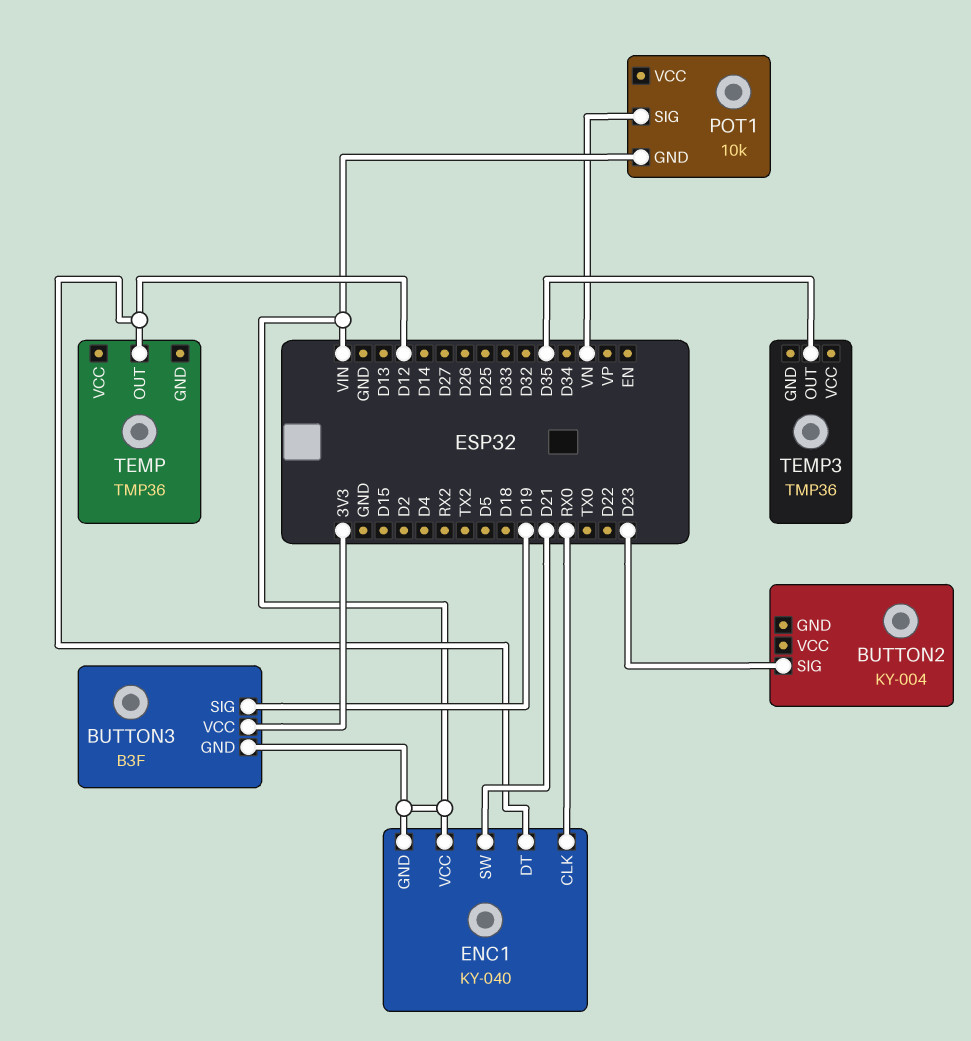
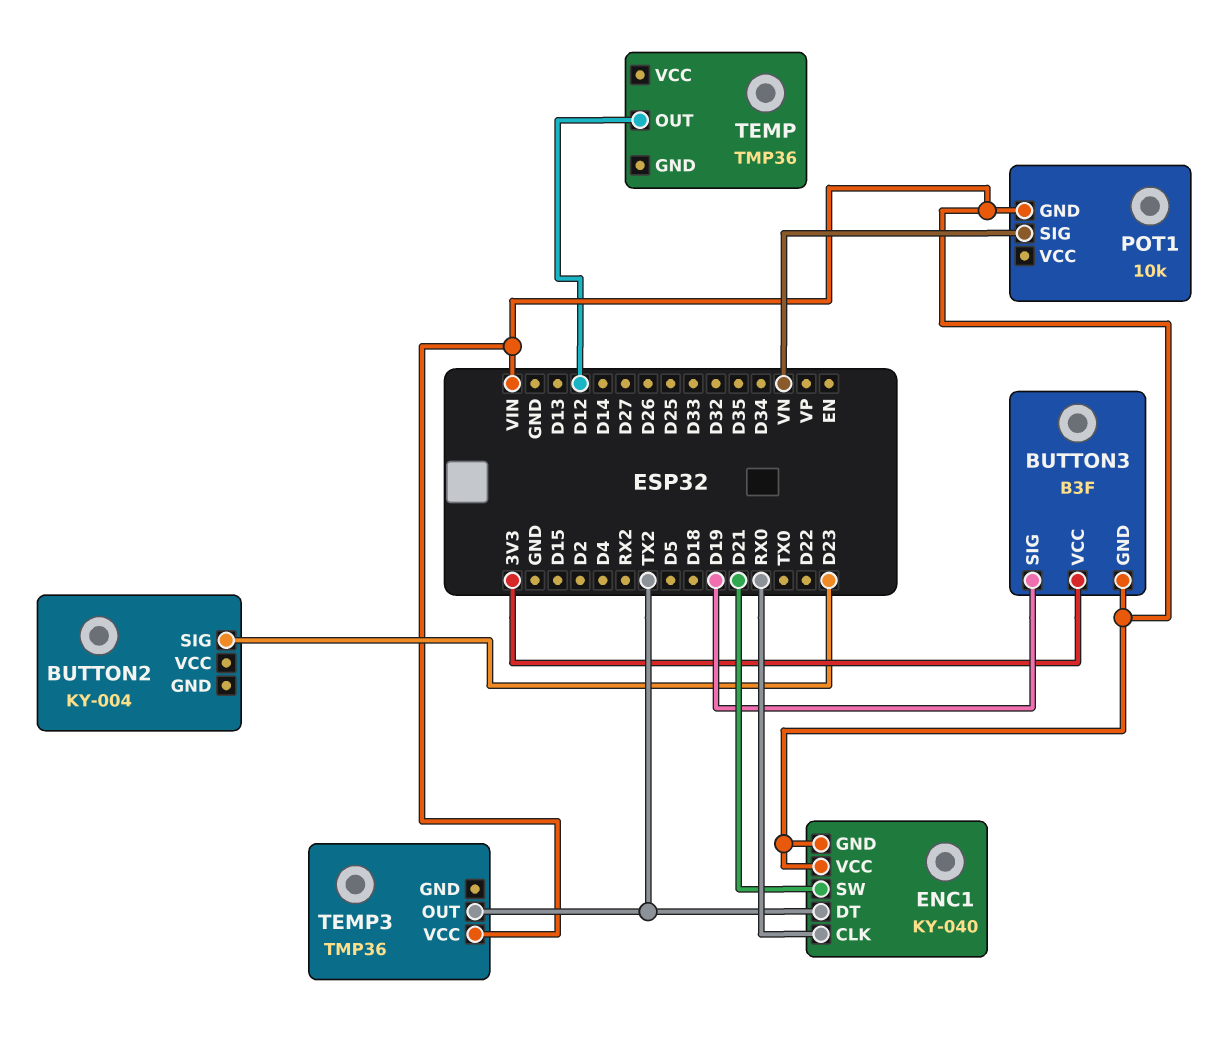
ENC1 pin DT: D12 -> TX2
TEMP3 pin OUT: D35 -> TX2
TEMP3 pin VCC: none -> VIN

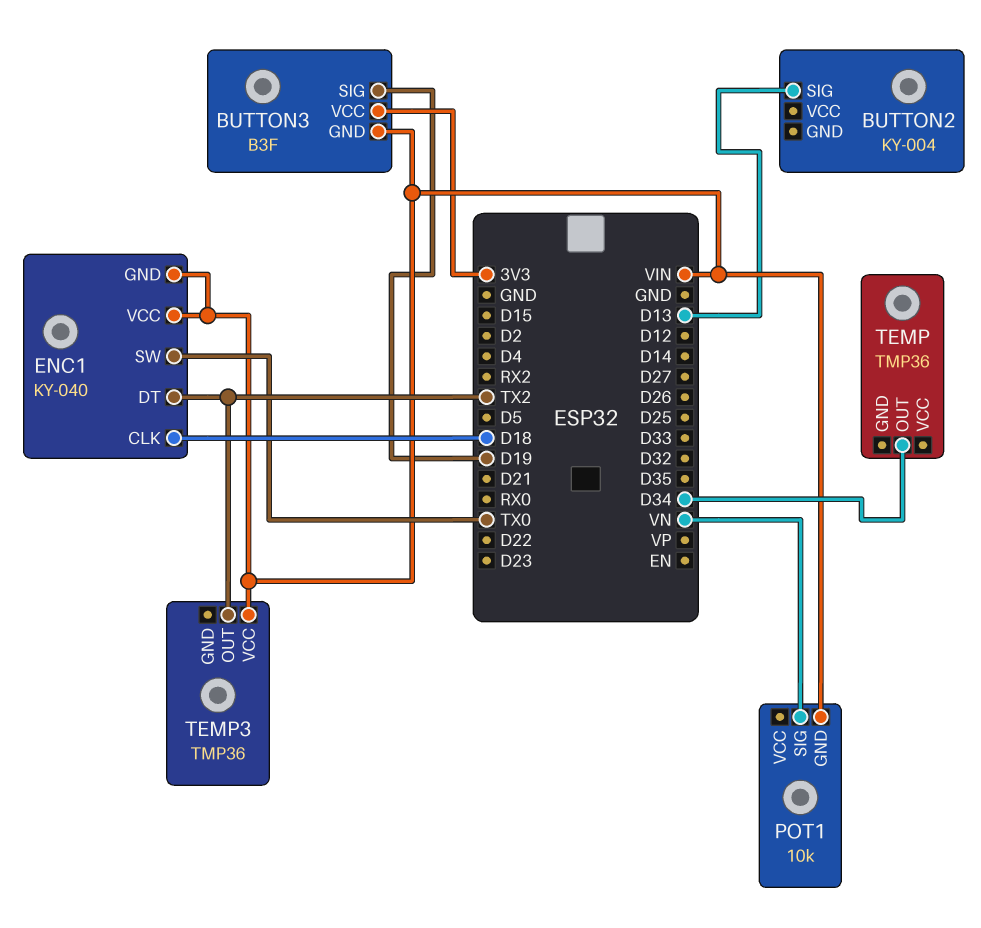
BUTTON2 pin SIG: D23 -> D13
ENC1 pin CLK: RX0 -> D18
ENC1 pin SW: D21 -> TX0
TEMP pin OUT: D12 -> D34

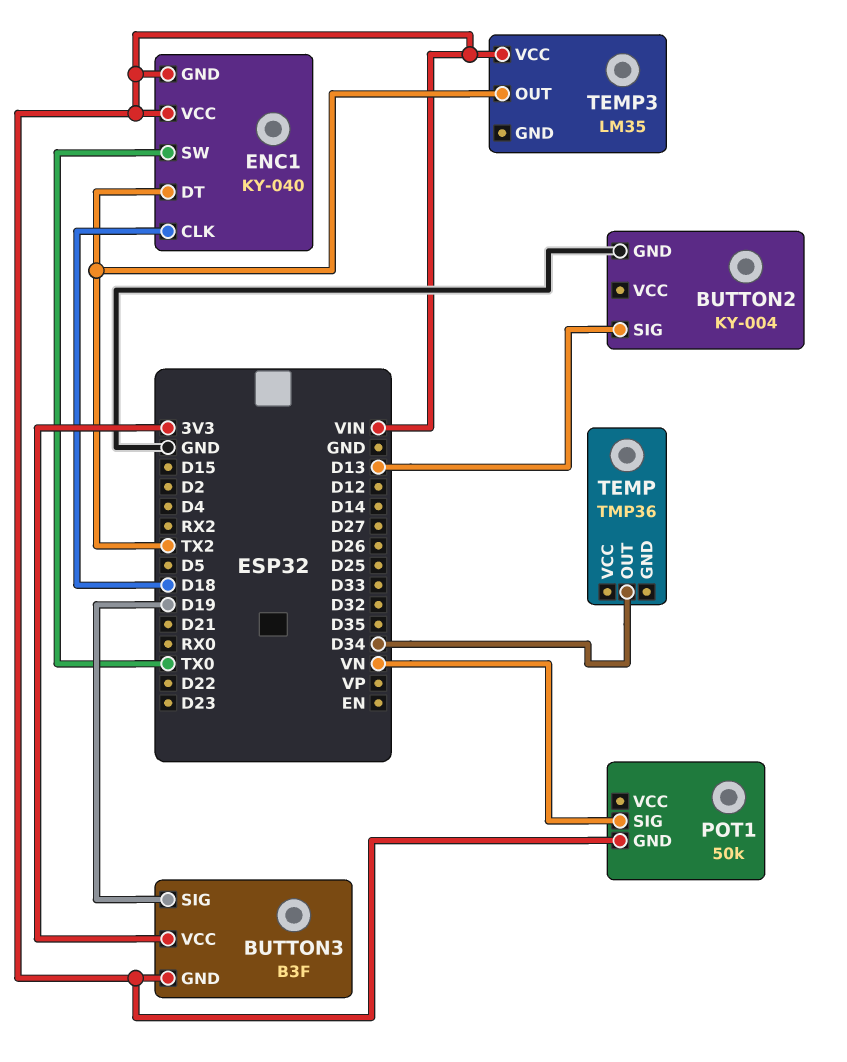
BUTTON2 pin GND: none -> GND
POT1: 10k -> 50k
TEMP3: TMP36 -> LM35

